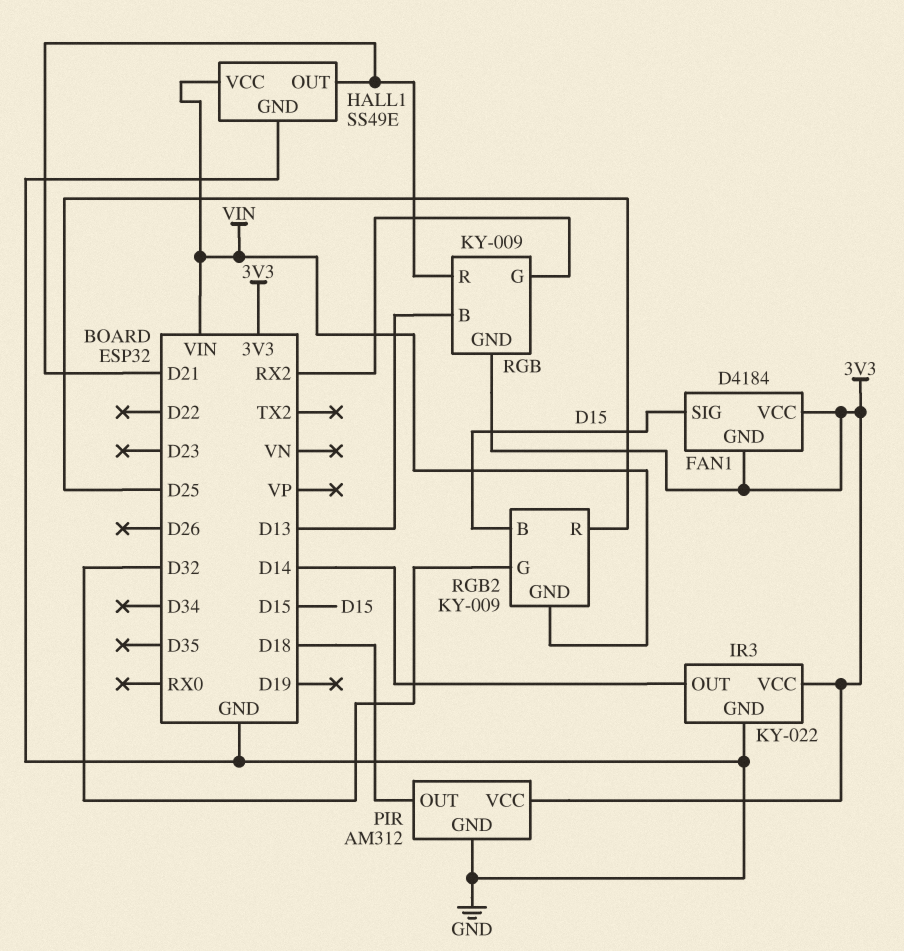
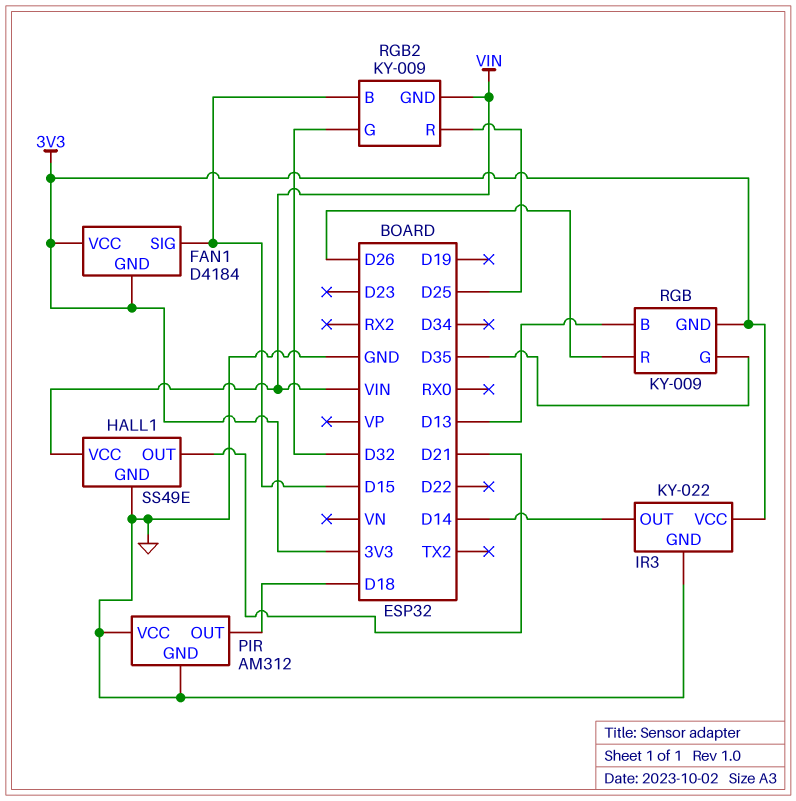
PIR pin VCC: 3V3 -> GND
RGB pin G: RX2 -> D35
RGB pin R: D21 -> D26

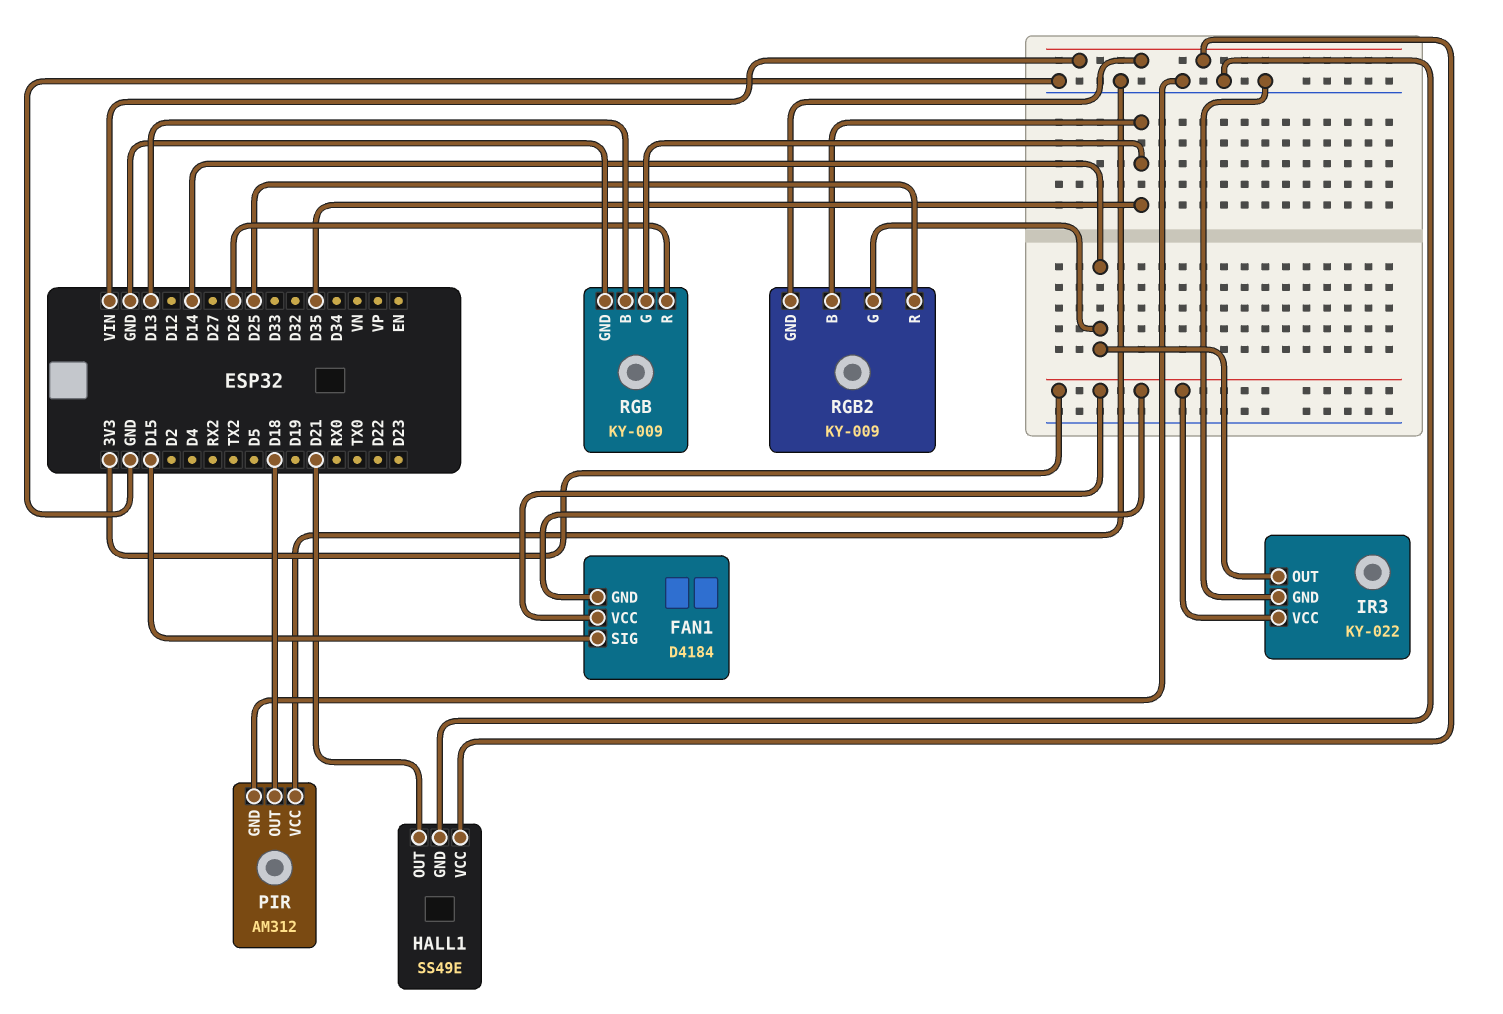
RGB pin GND: 3V3 -> GND
RGB2 pin B: D15 -> D35
RGB2 pin G: D32 -> D14

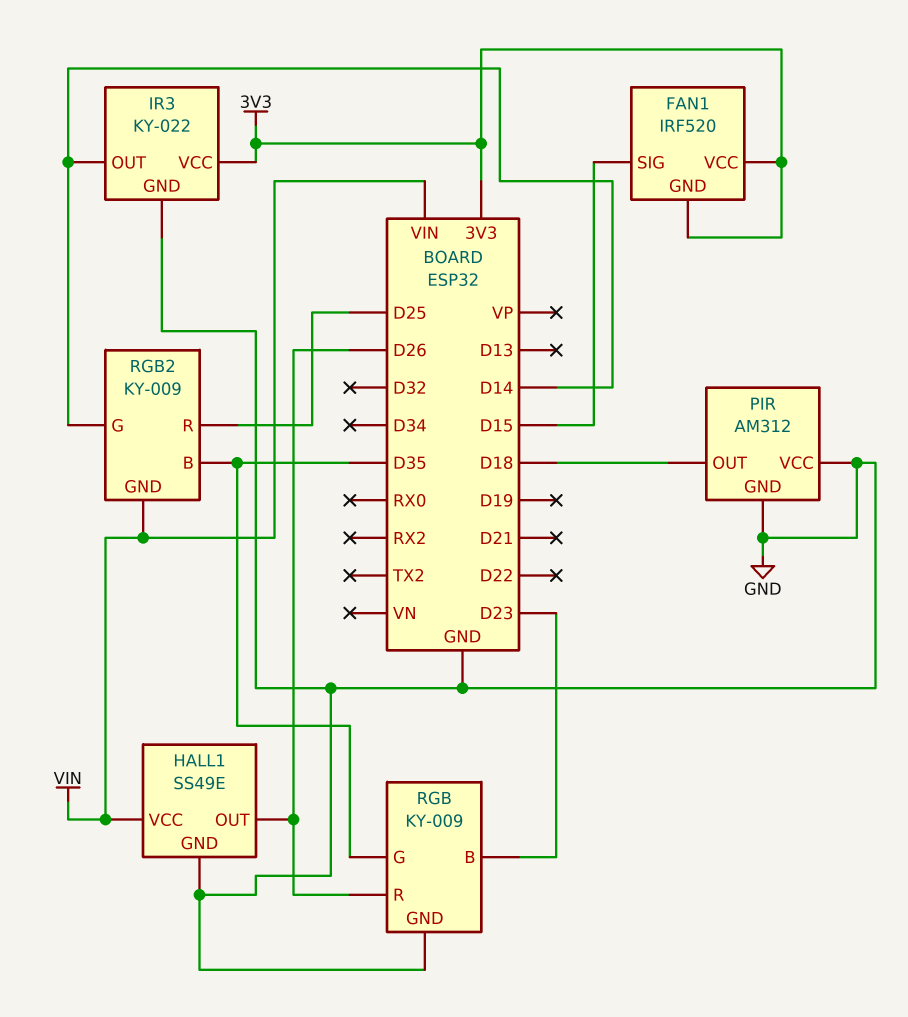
FAN1: D4184 -> IRF520
HALL1 pin OUT: D21 -> D26
RGB pin B: D13 -> D23

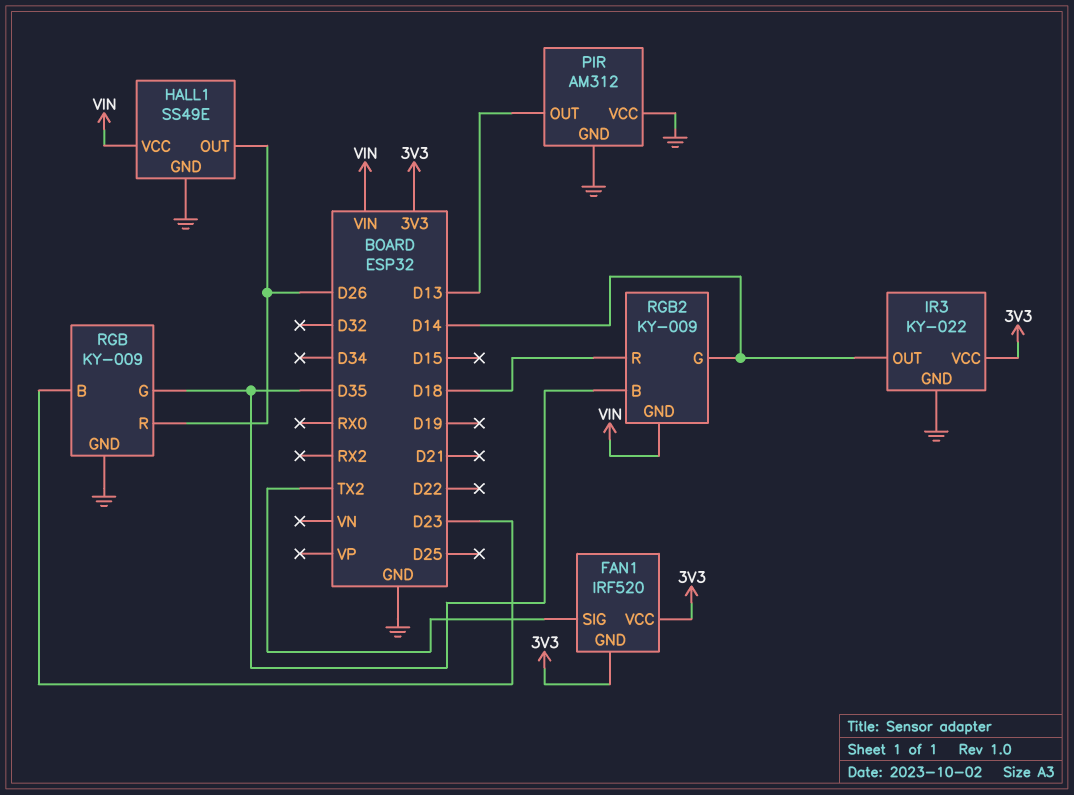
FAN1 pin SIG: D15 -> TX2
PIR pin OUT: D18 -> D13
RGB2 pin R: D25 -> D18

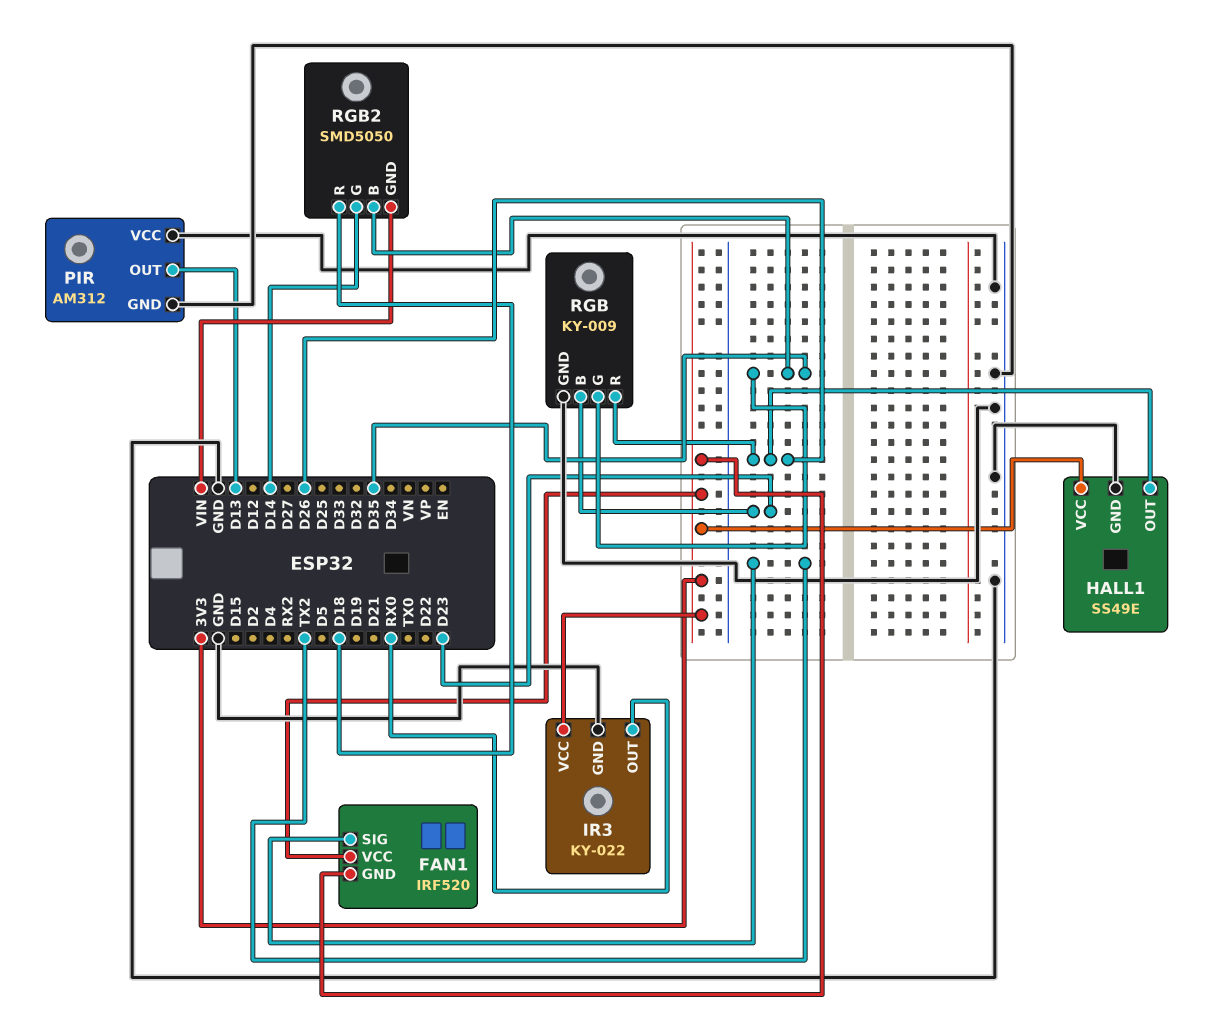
HALL1 pin VCC: VIN -> 3V3
IR3 pin OUT: D14 -> RX0
RGB2: KY-009 -> SMD5050

